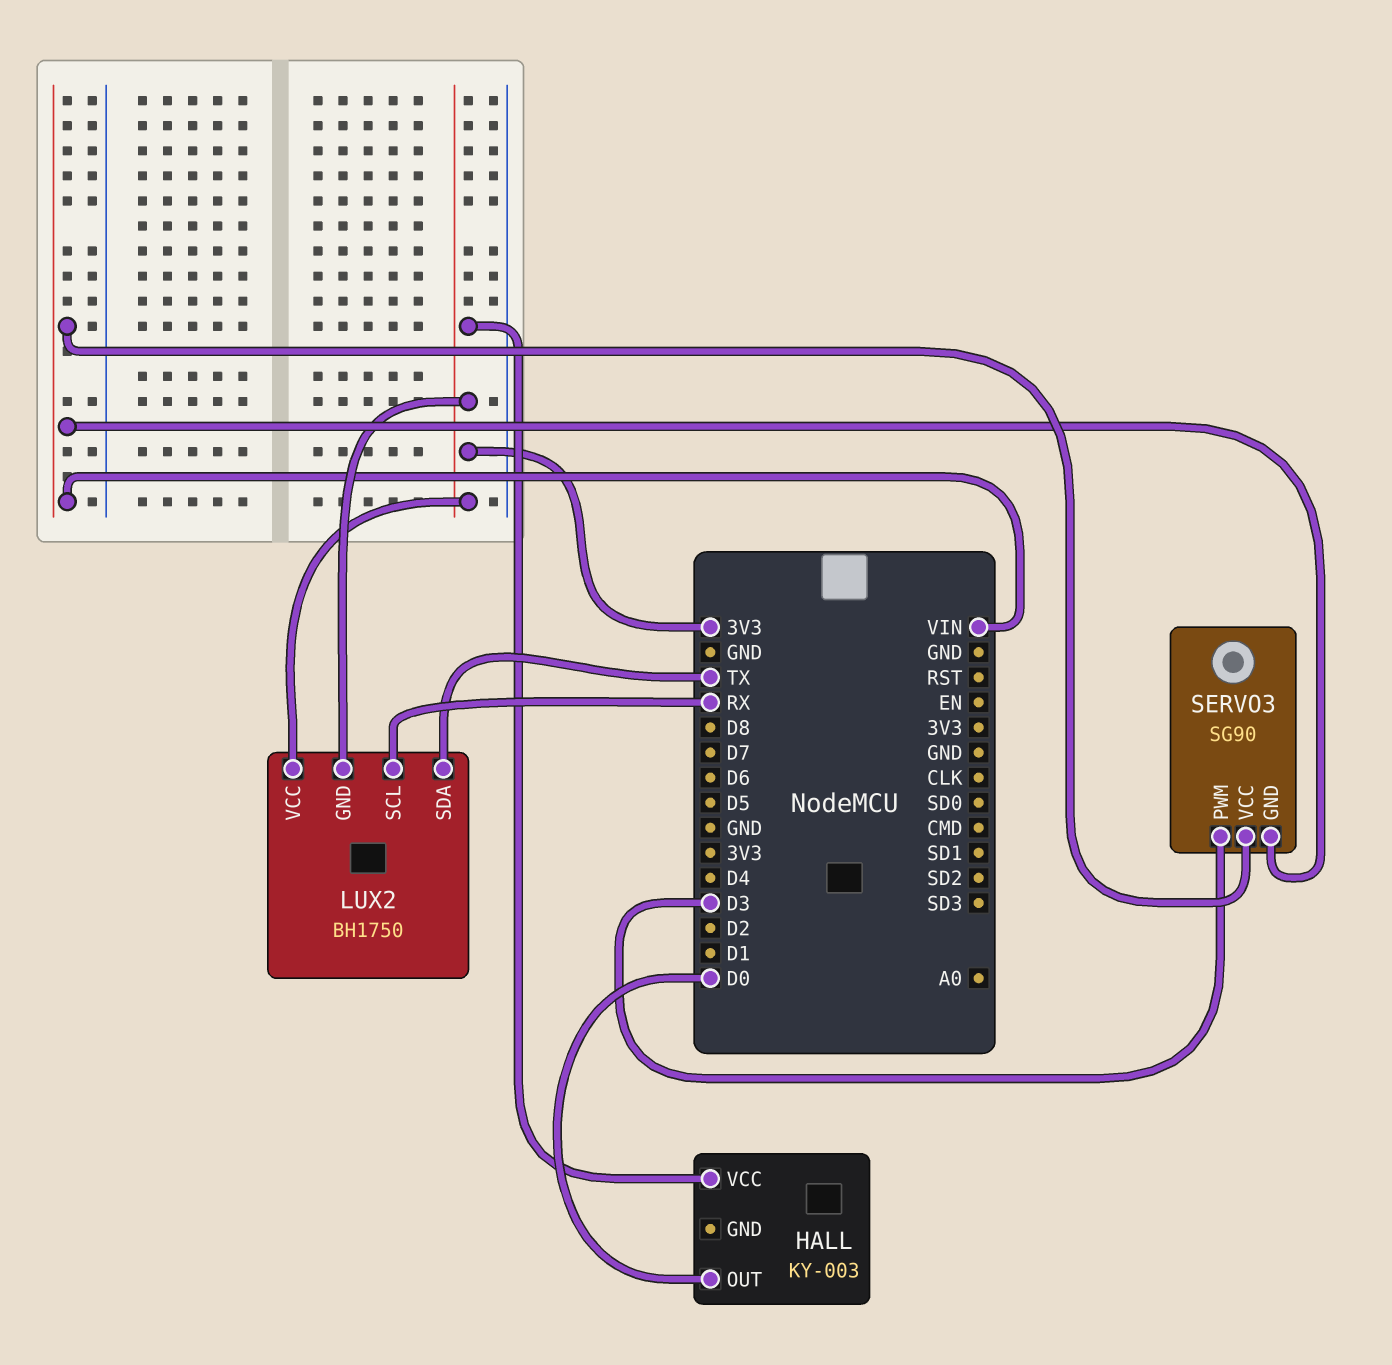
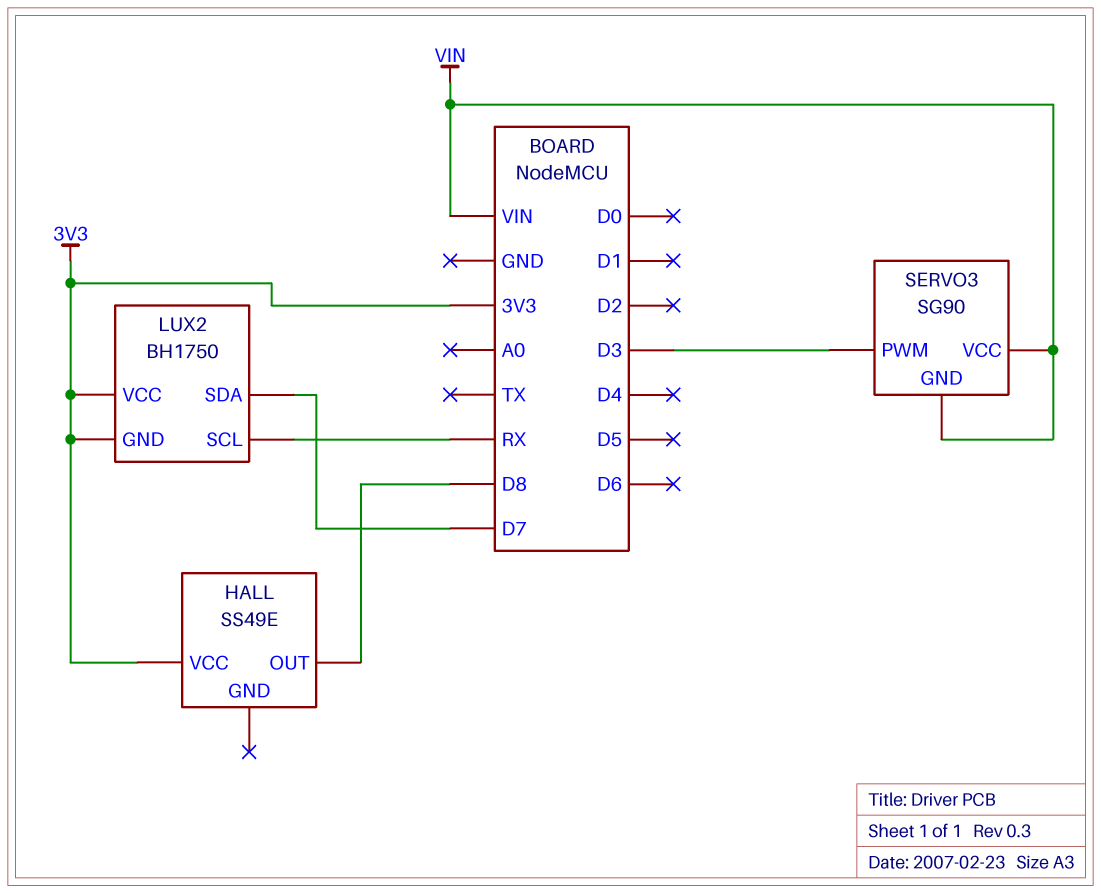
HALL: KY-003 -> SS49E
HALL pin OUT: D0 -> D8
LUX2 pin SDA: TX -> D7

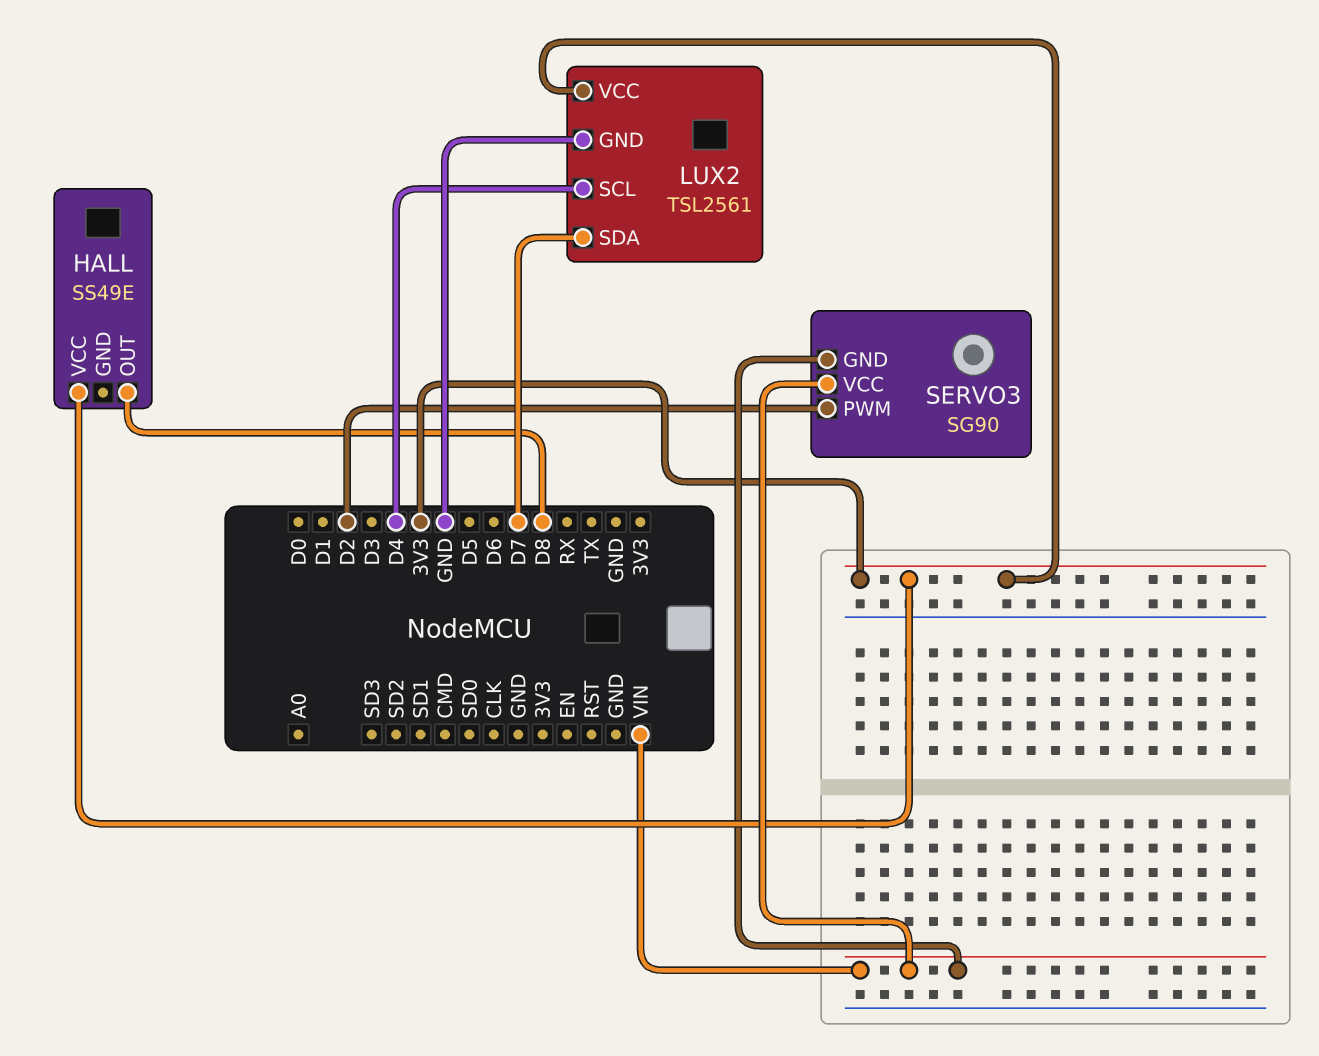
LUX2: BH1750 -> TSL2561
LUX2 pin GND: 3V3 -> GND
LUX2 pin SCL: RX -> D4
SERVO3 pin PWM: D3 -> D2

